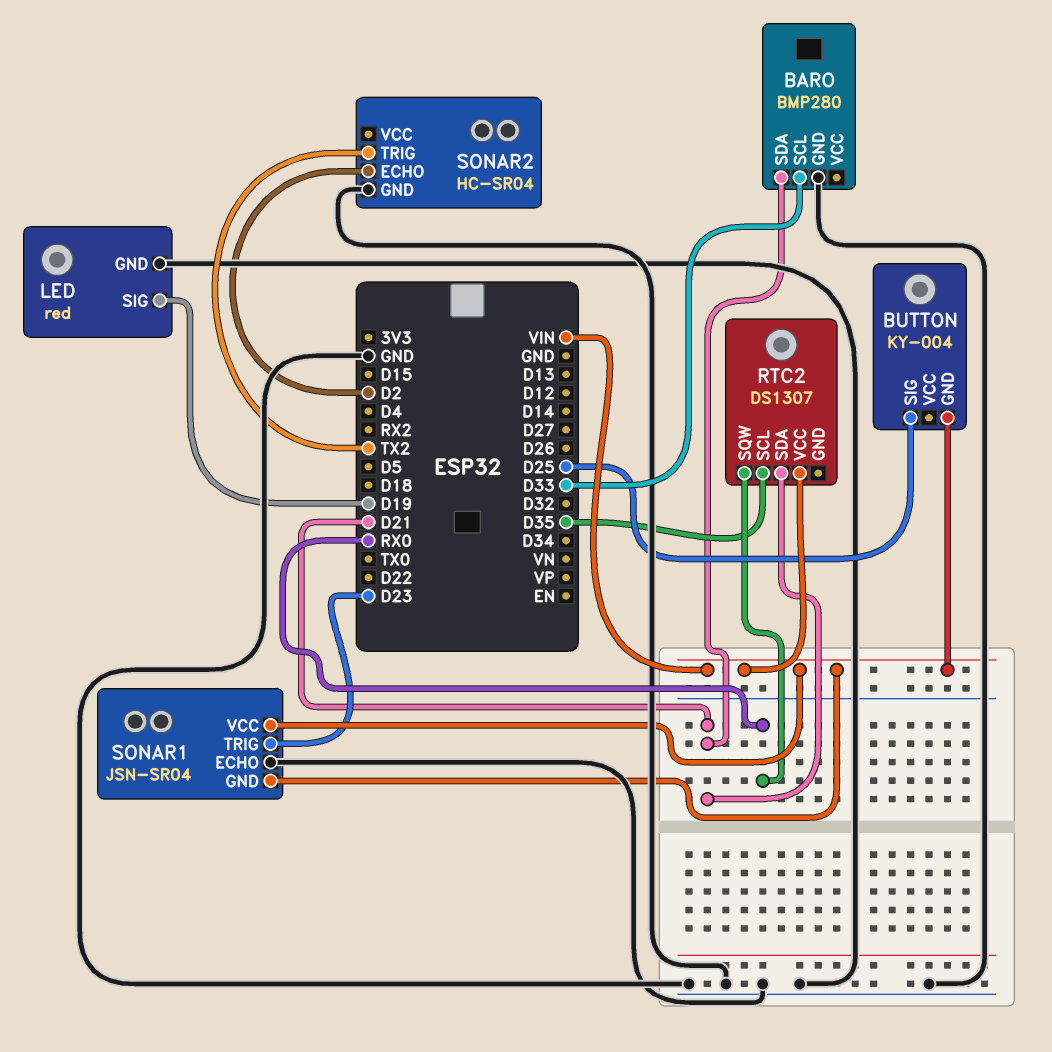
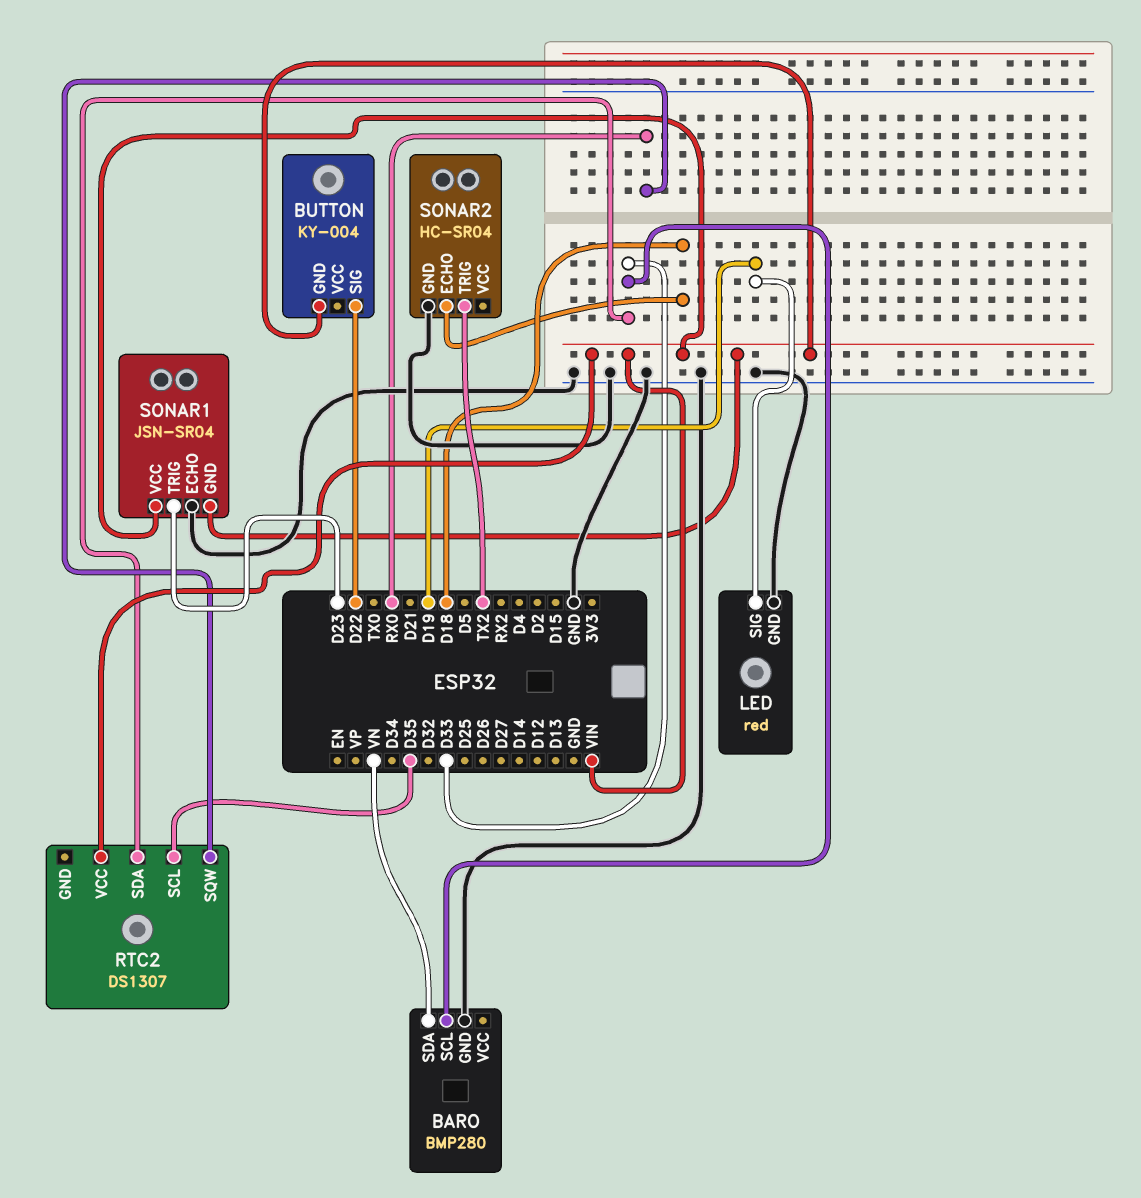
BARO pin SDA: D21 -> VN
BUTTON pin SIG: D25 -> D22
RTC2 pin SDA: D21 -> D33
SONAR2 pin ECHO: D2 -> D18

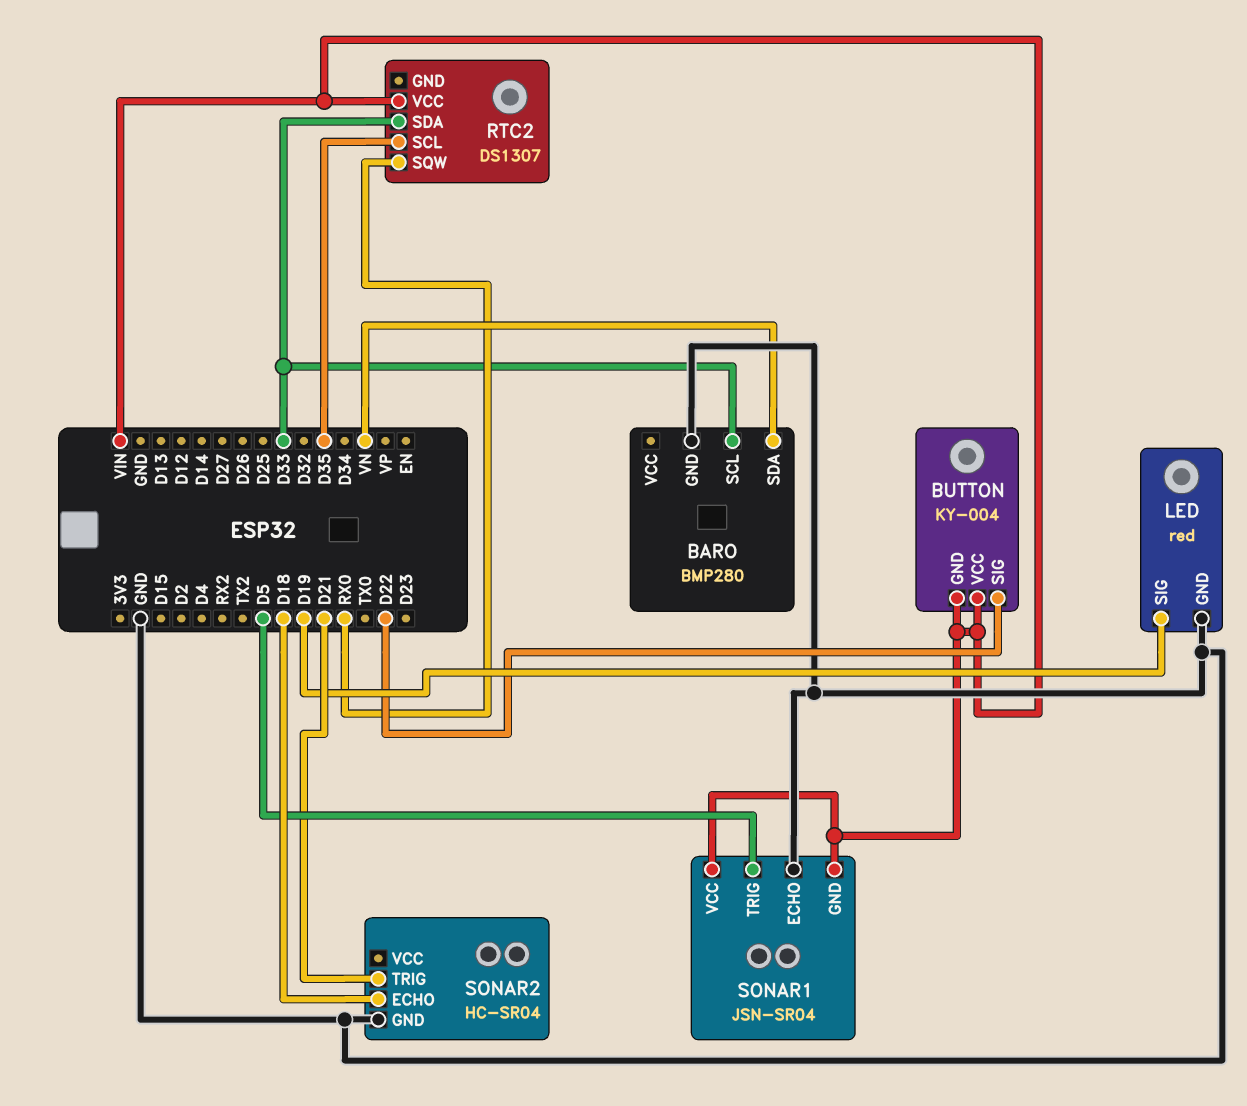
BUTTON pin VCC: none -> VIN
SONAR1 pin TRIG: D23 -> D5
SONAR2 pin TRIG: TX2 -> D21

